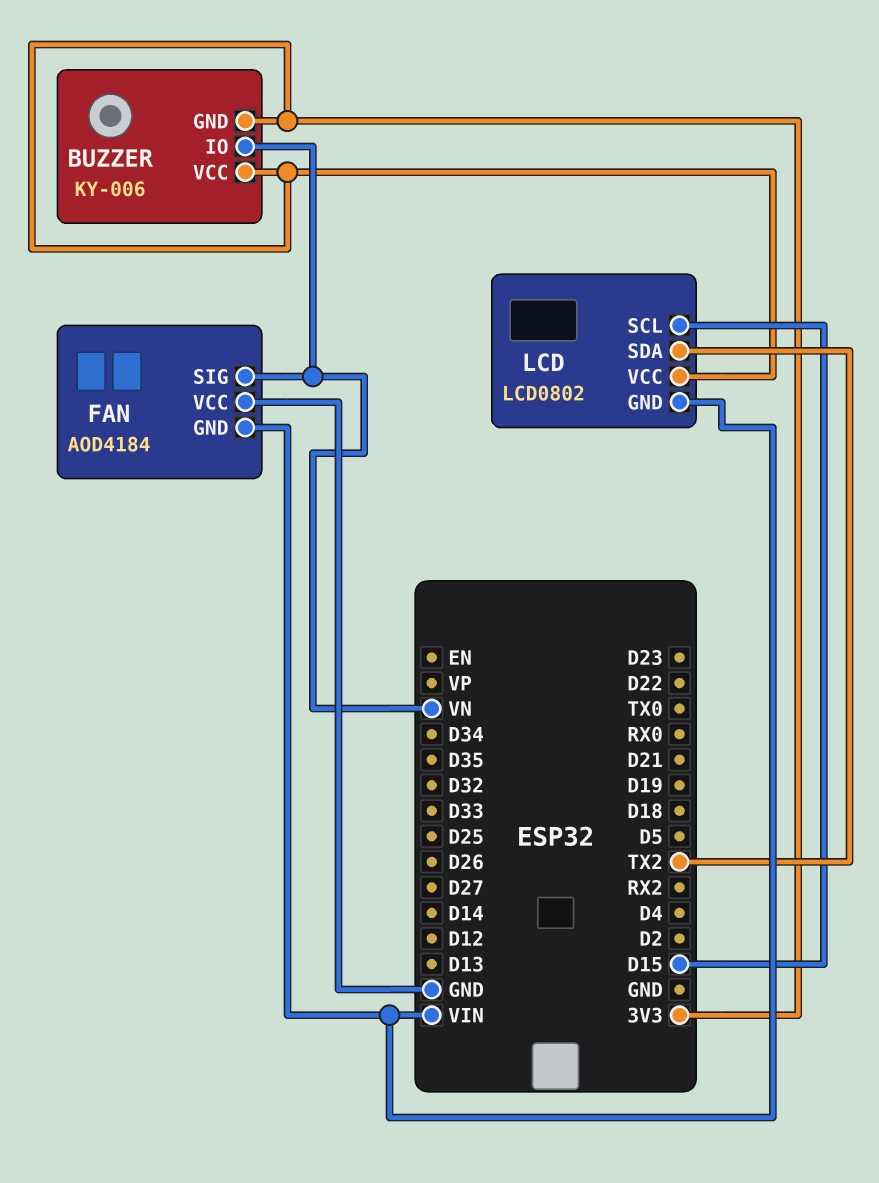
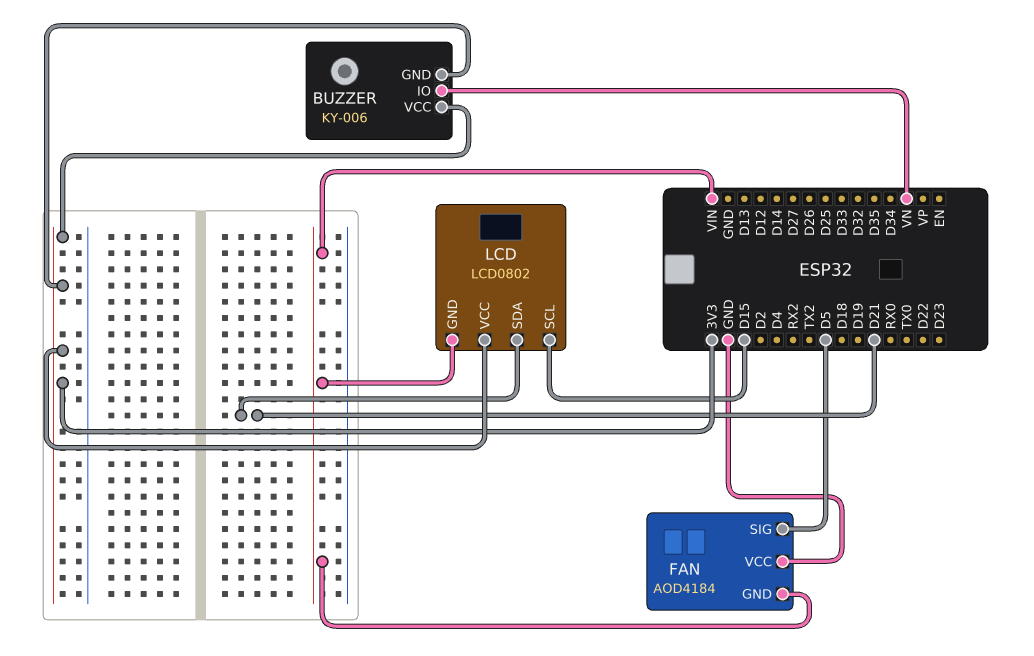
FAN pin SIG: VN -> D5
LCD pin SDA: TX2 -> D21

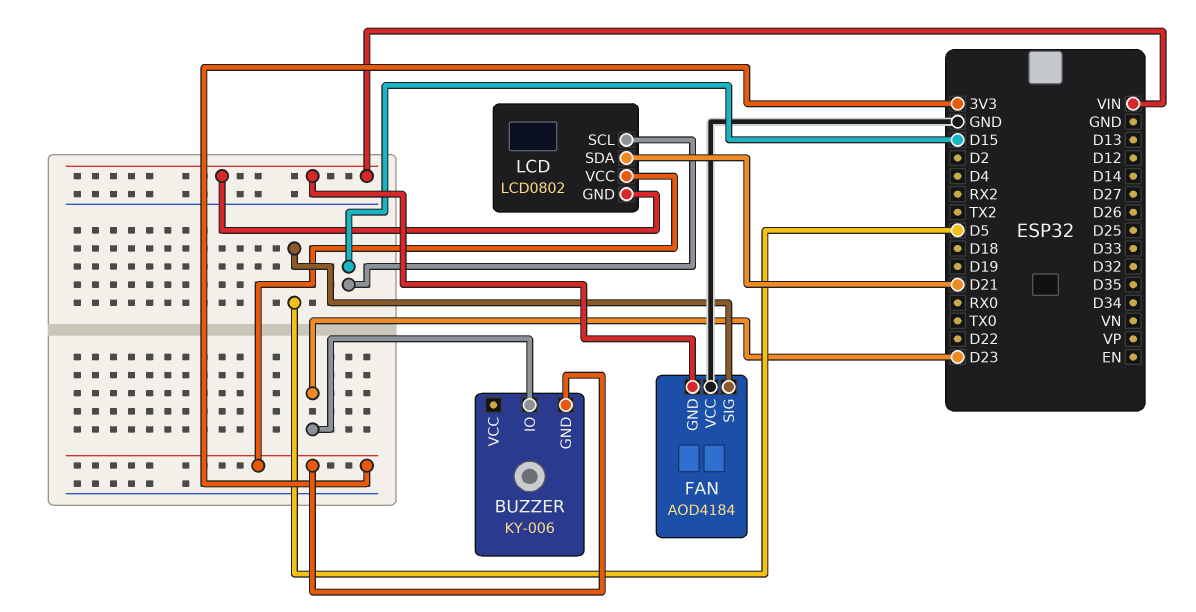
BUZZER pin IO: VN -> D23
BUZZER pin VCC: 3V3 -> none

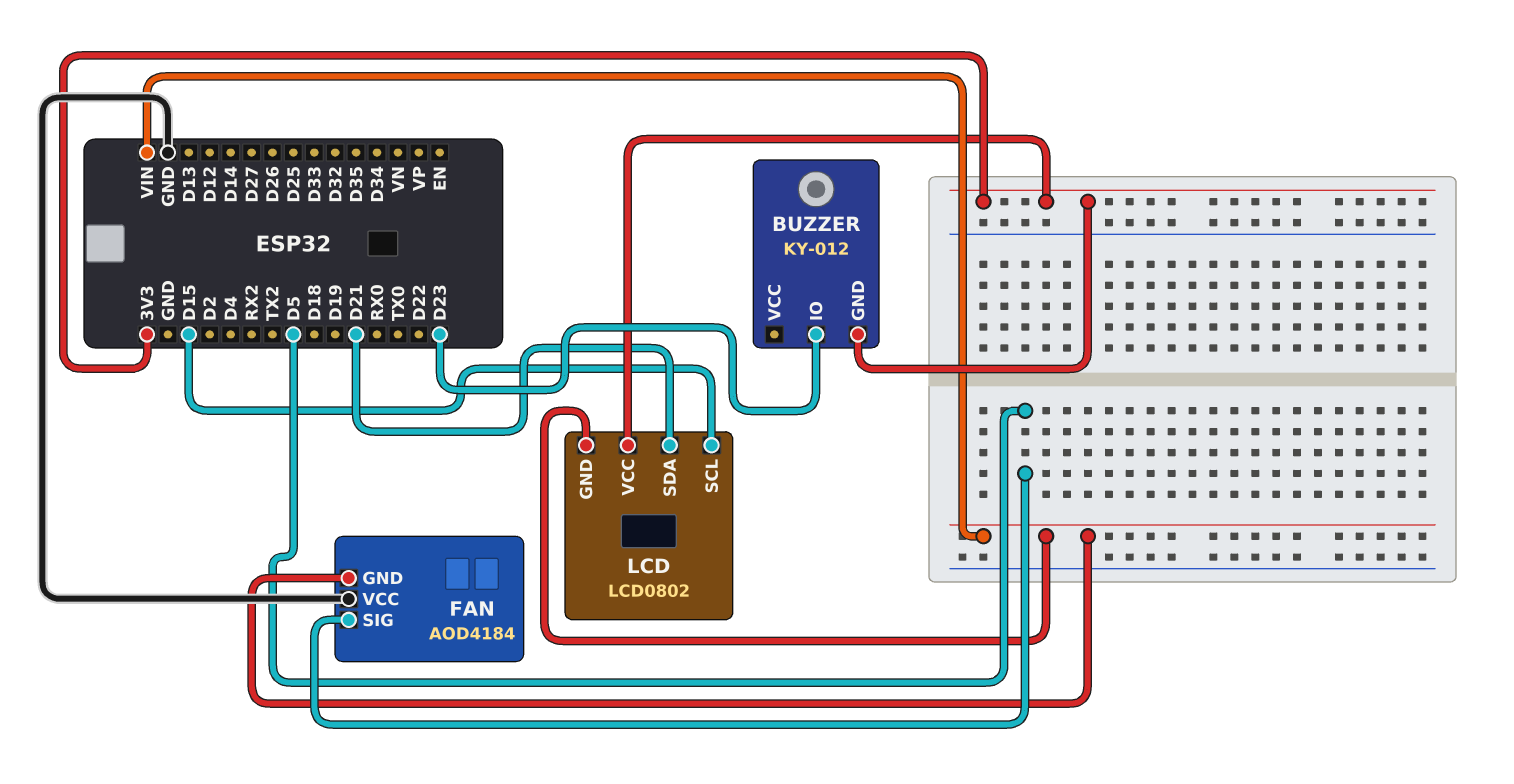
BUZZER: KY-006 -> KY-012

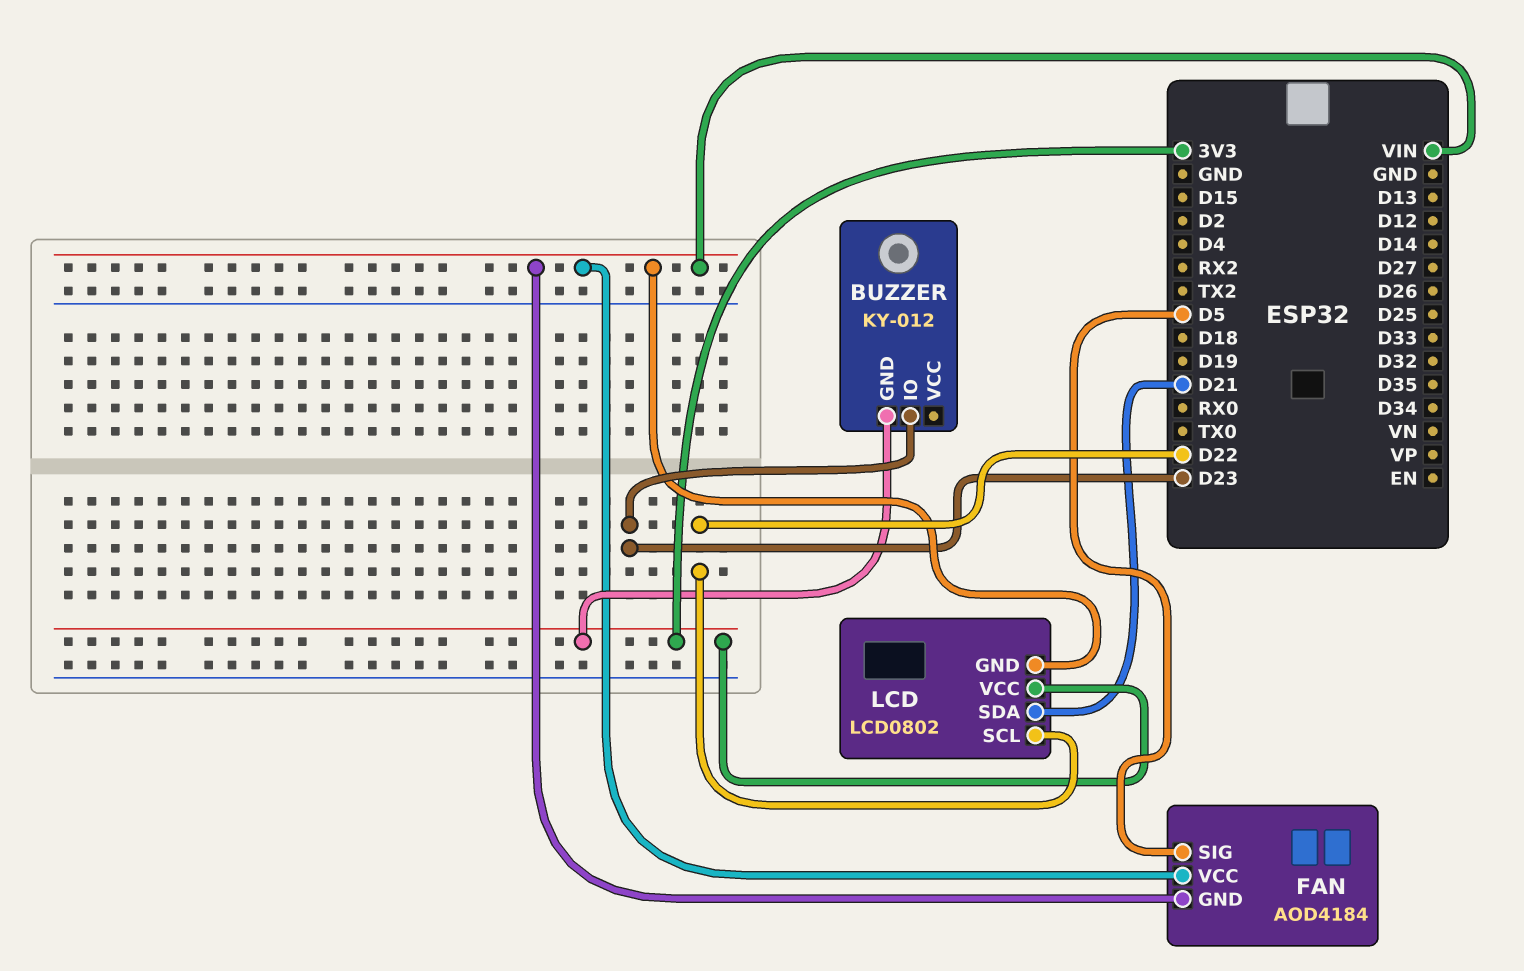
FAN pin VCC: GND -> VIN
LCD pin SCL: D15 -> D22

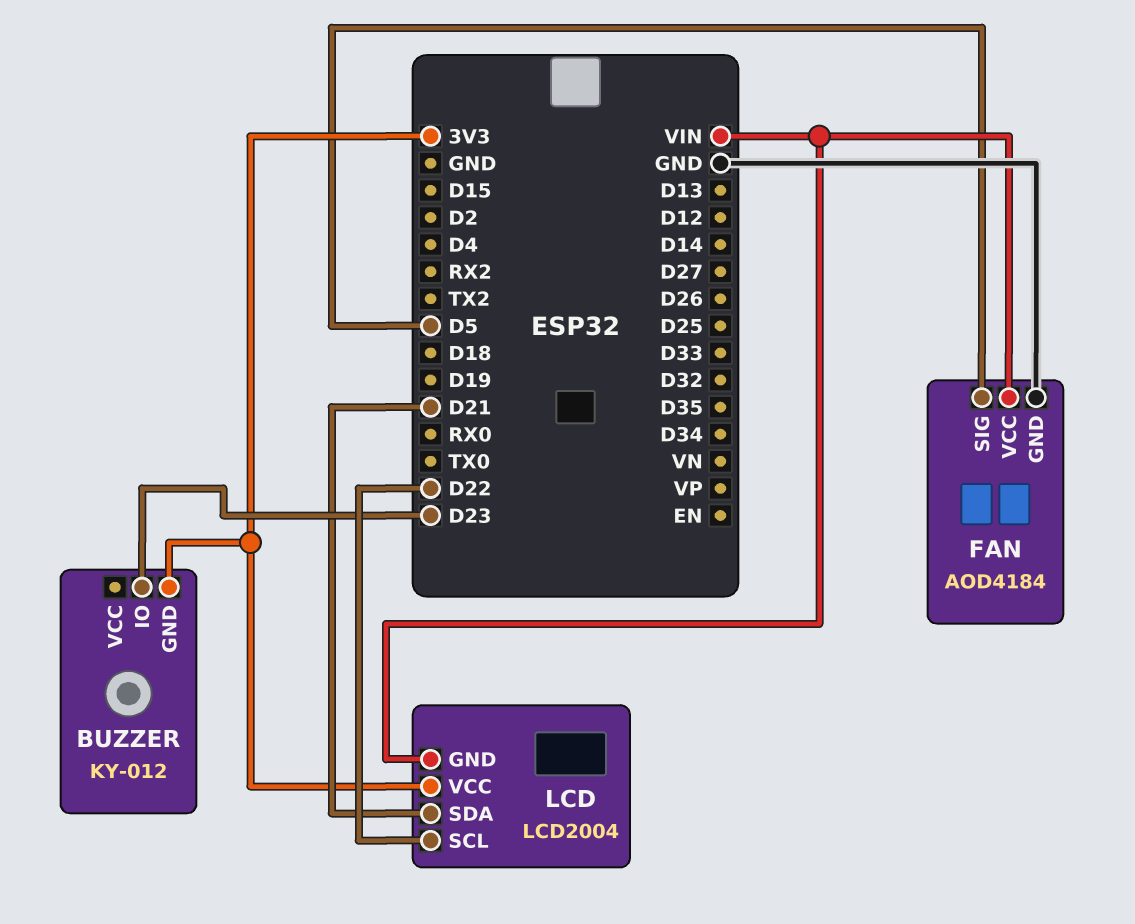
FAN pin GND: VIN -> GND
LCD: LCD0802 -> LCD2004

